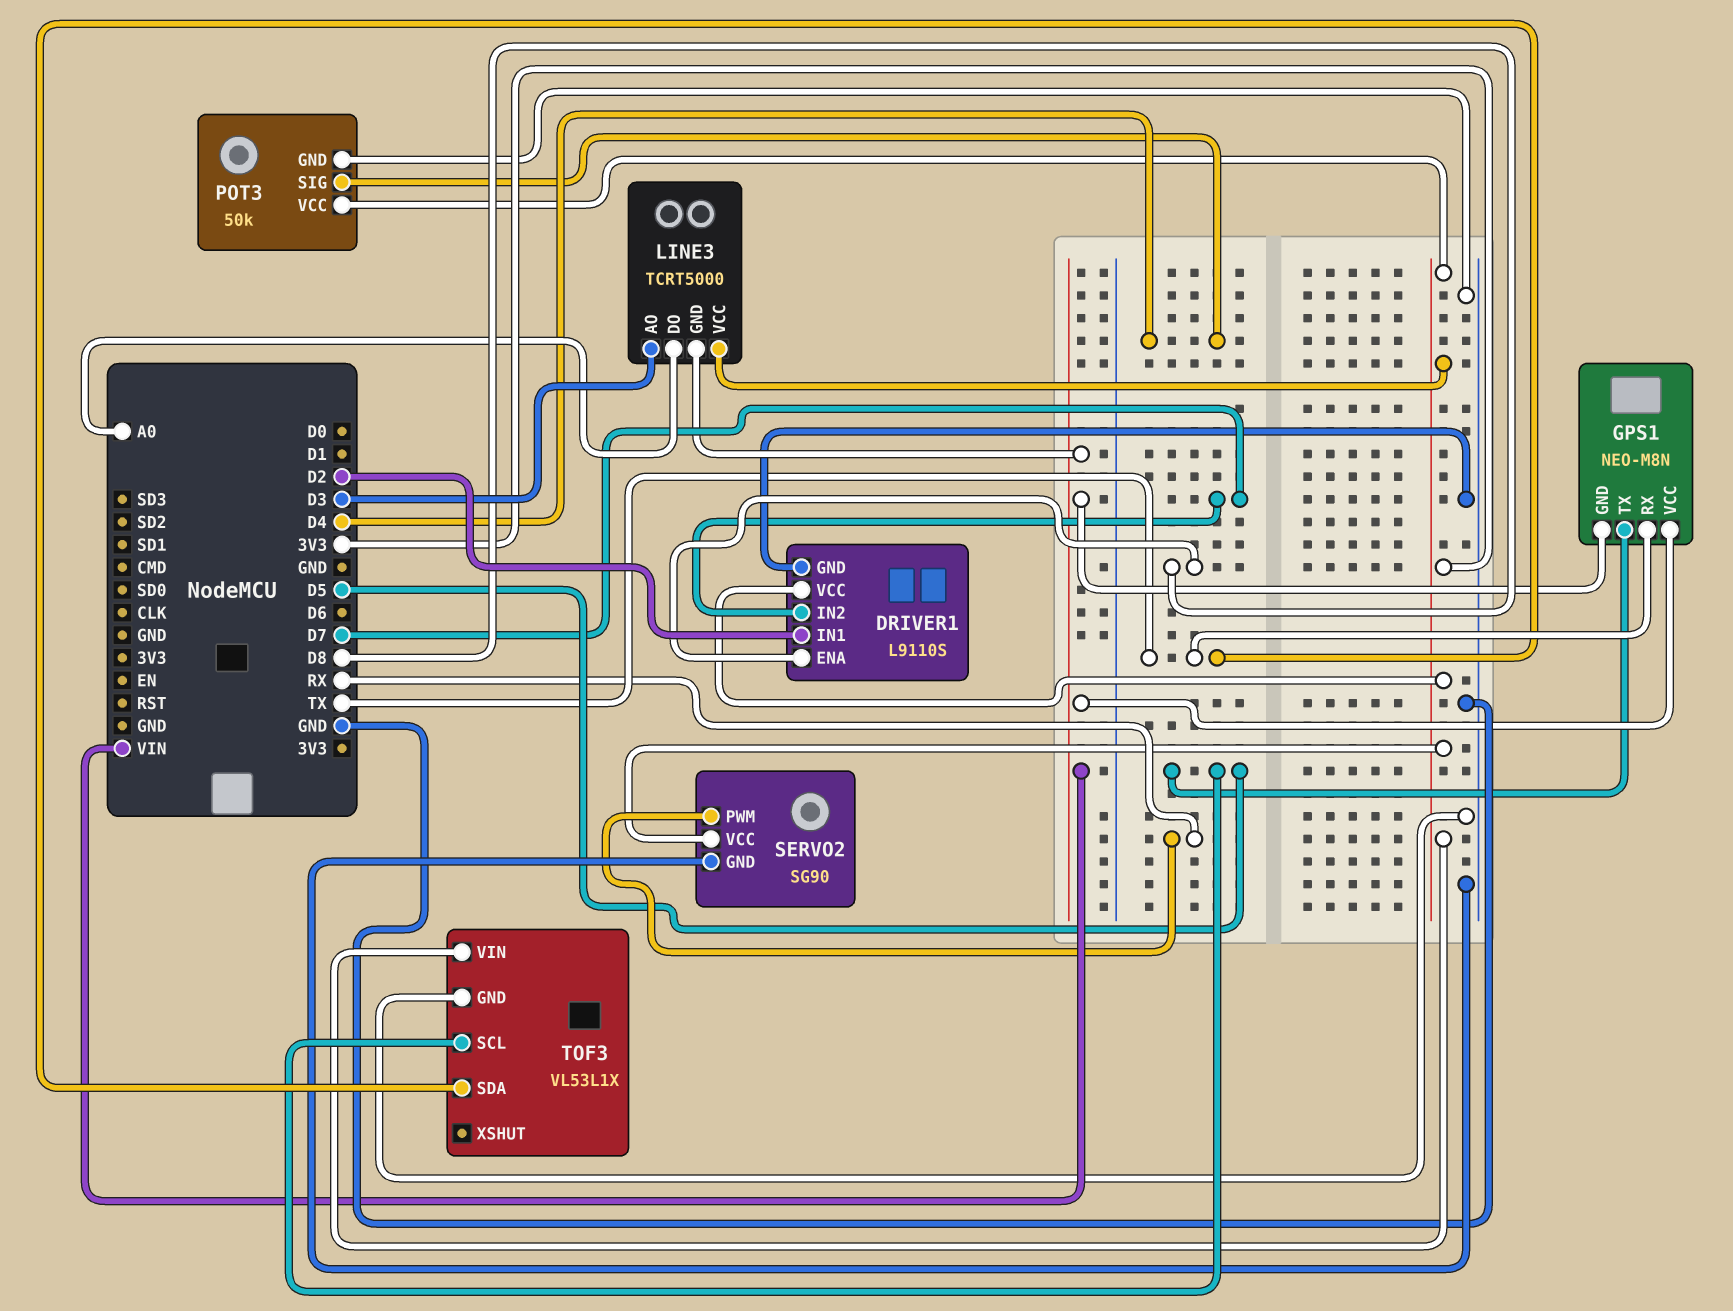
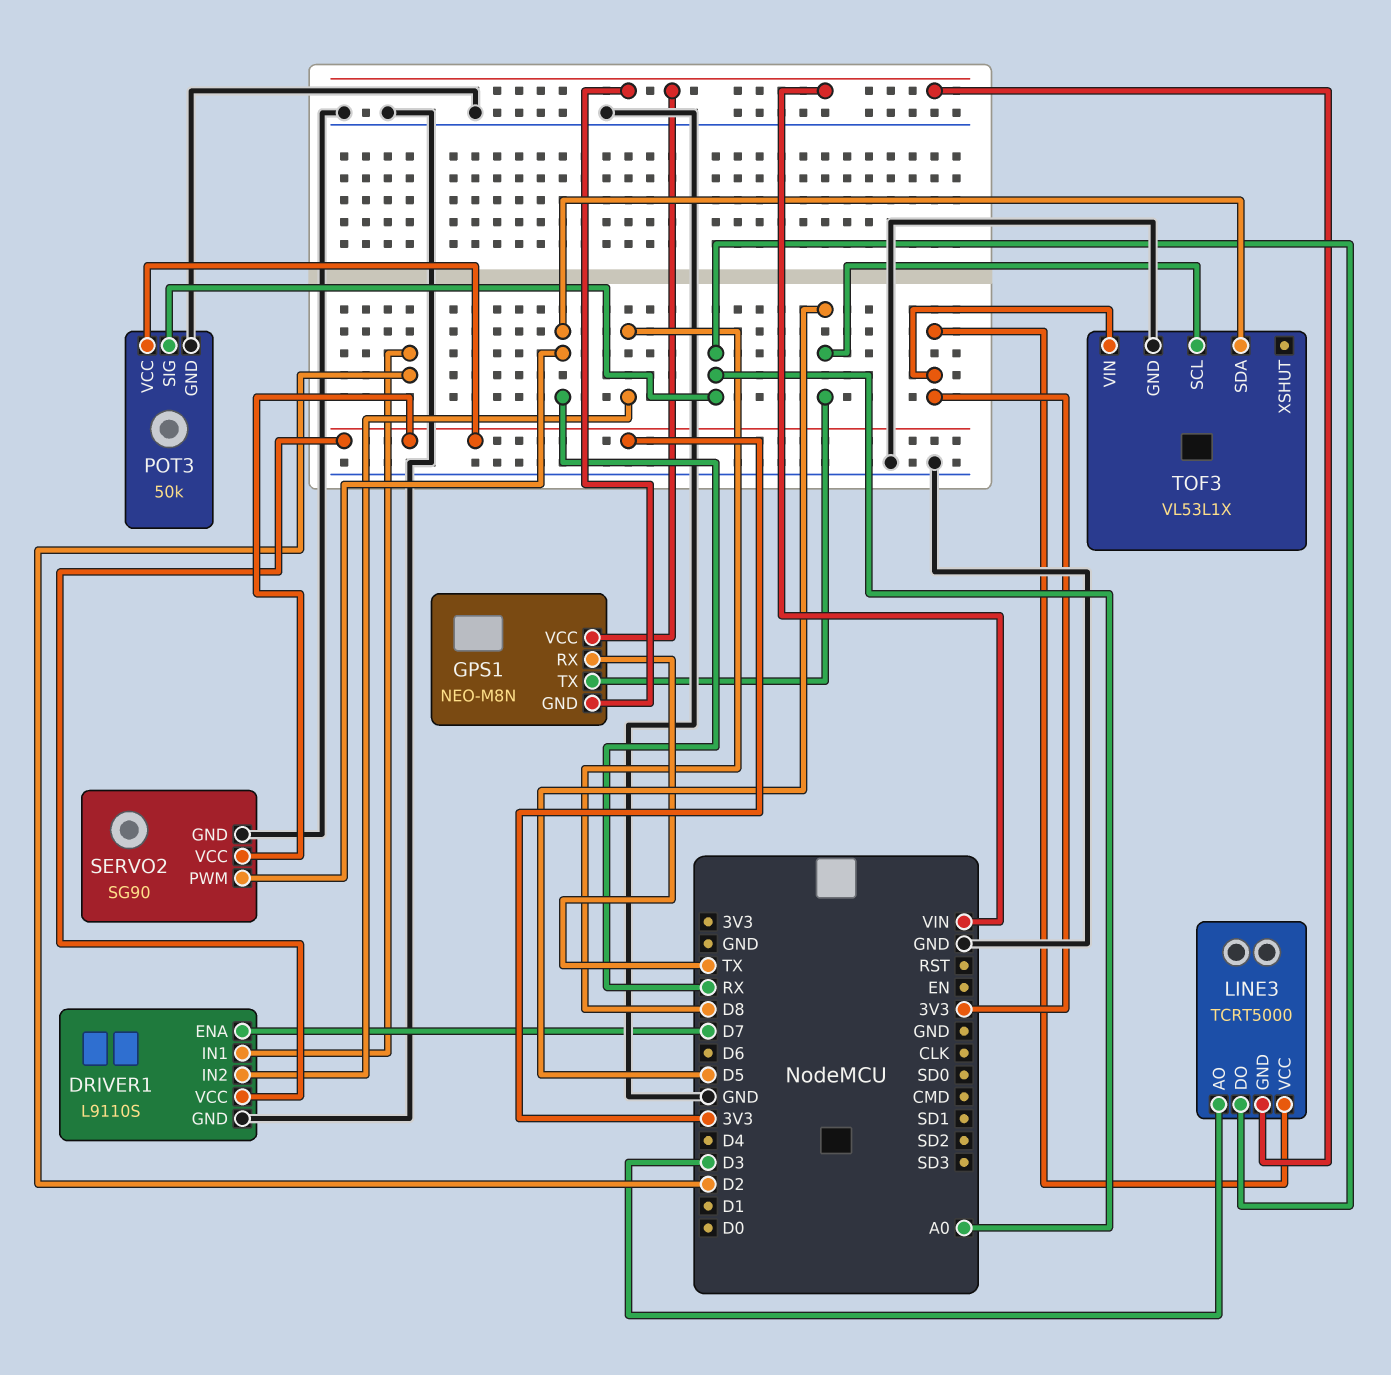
DRIVER1 pin ENA: D8 -> D7
DRIVER1 pin IN2: D7 -> D8
POT3 pin SIG: D4 -> A0
TOF3 pin SDA: TX -> RX

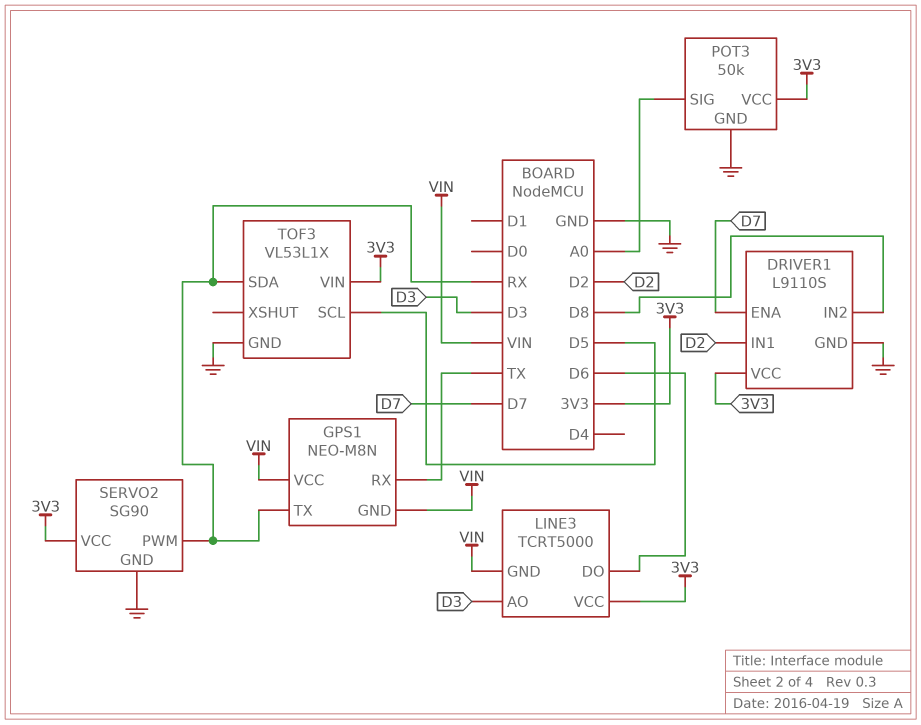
GPS1 pin TX: D5 -> RX
LINE3 pin DO: A0 -> D6

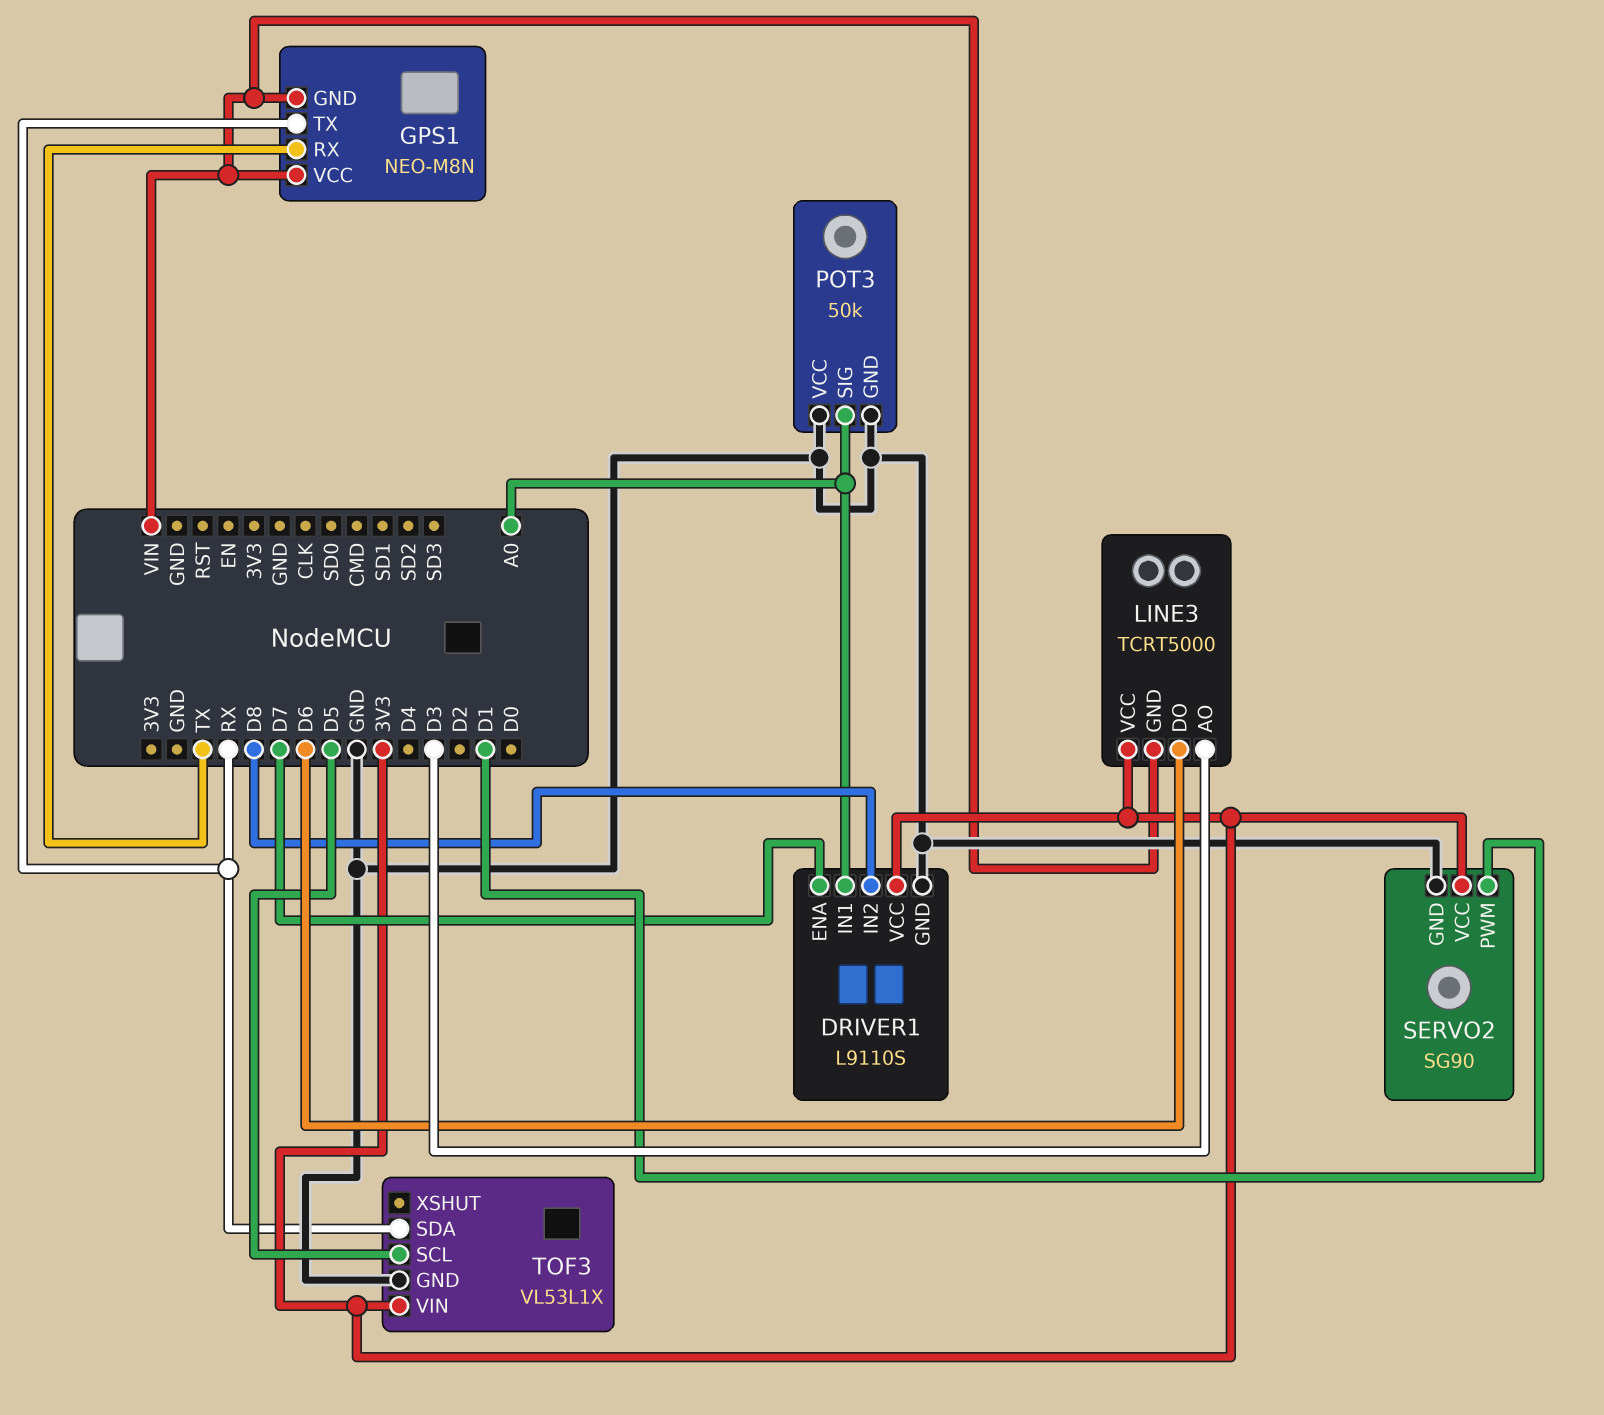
DRIVER1 pin IN1: D2 -> A0
POT3 pin VCC: 3V3 -> GND
SERVO2 pin PWM: RX -> D1

